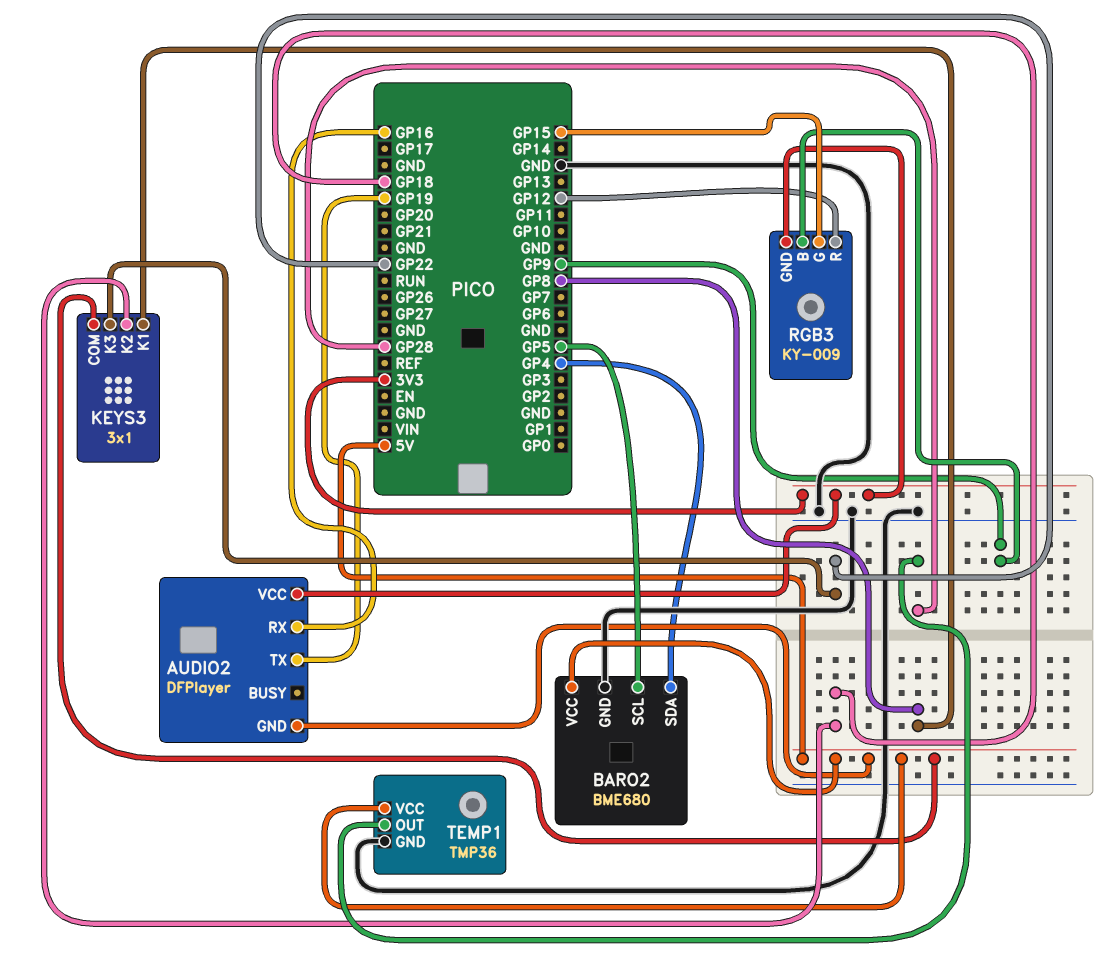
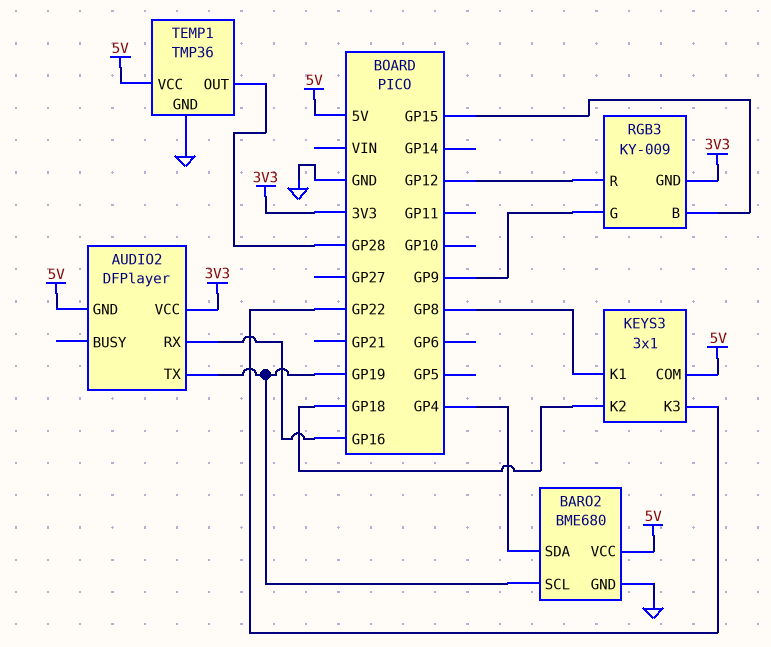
BARO2 pin SCL: GP5 -> GP19
RGB3 pin B: GP9 -> GP15
RGB3 pin G: GP15 -> GP9

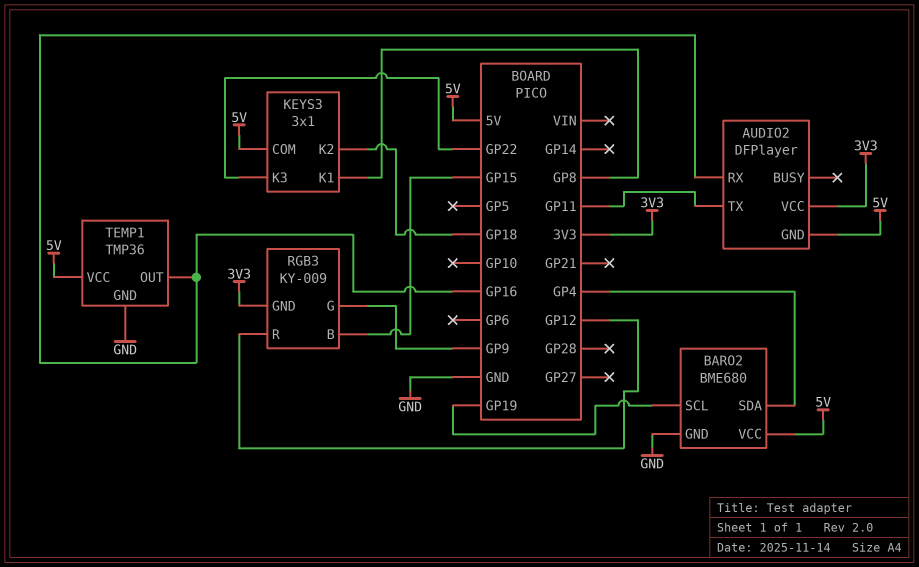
AUDIO2 pin TX: GP19 -> GP11
TEMP1 pin OUT: GP28 -> GP16

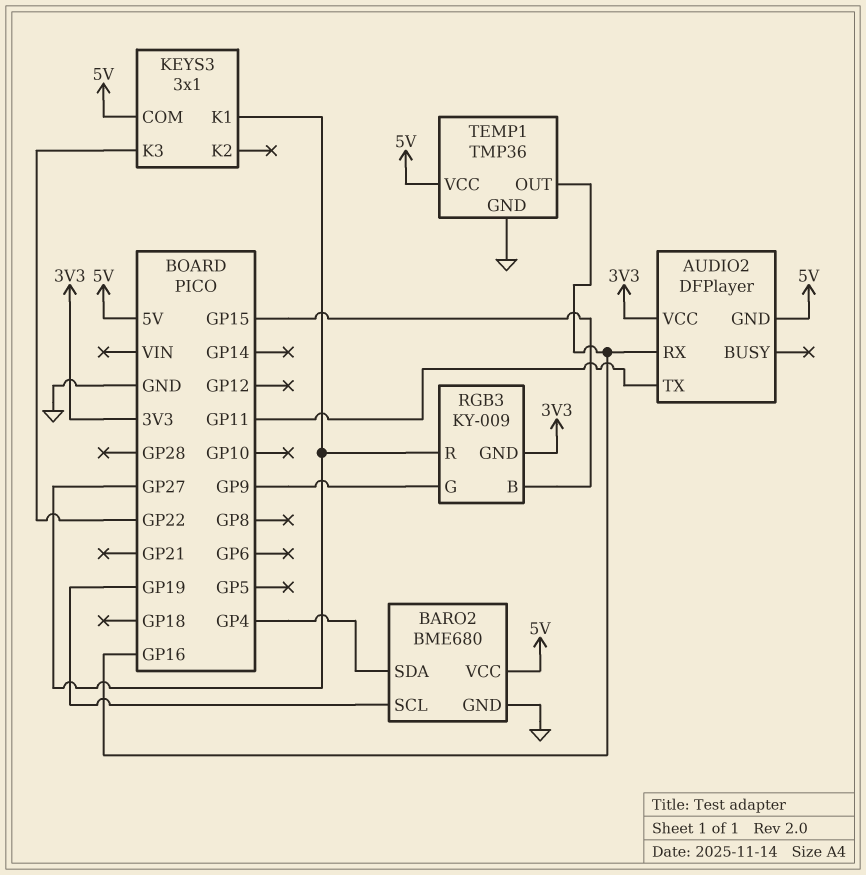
KEYS3 pin K1: GP8 -> GP27
KEYS3 pin K2: GP18 -> none
RGB3 pin R: GP12 -> GP27

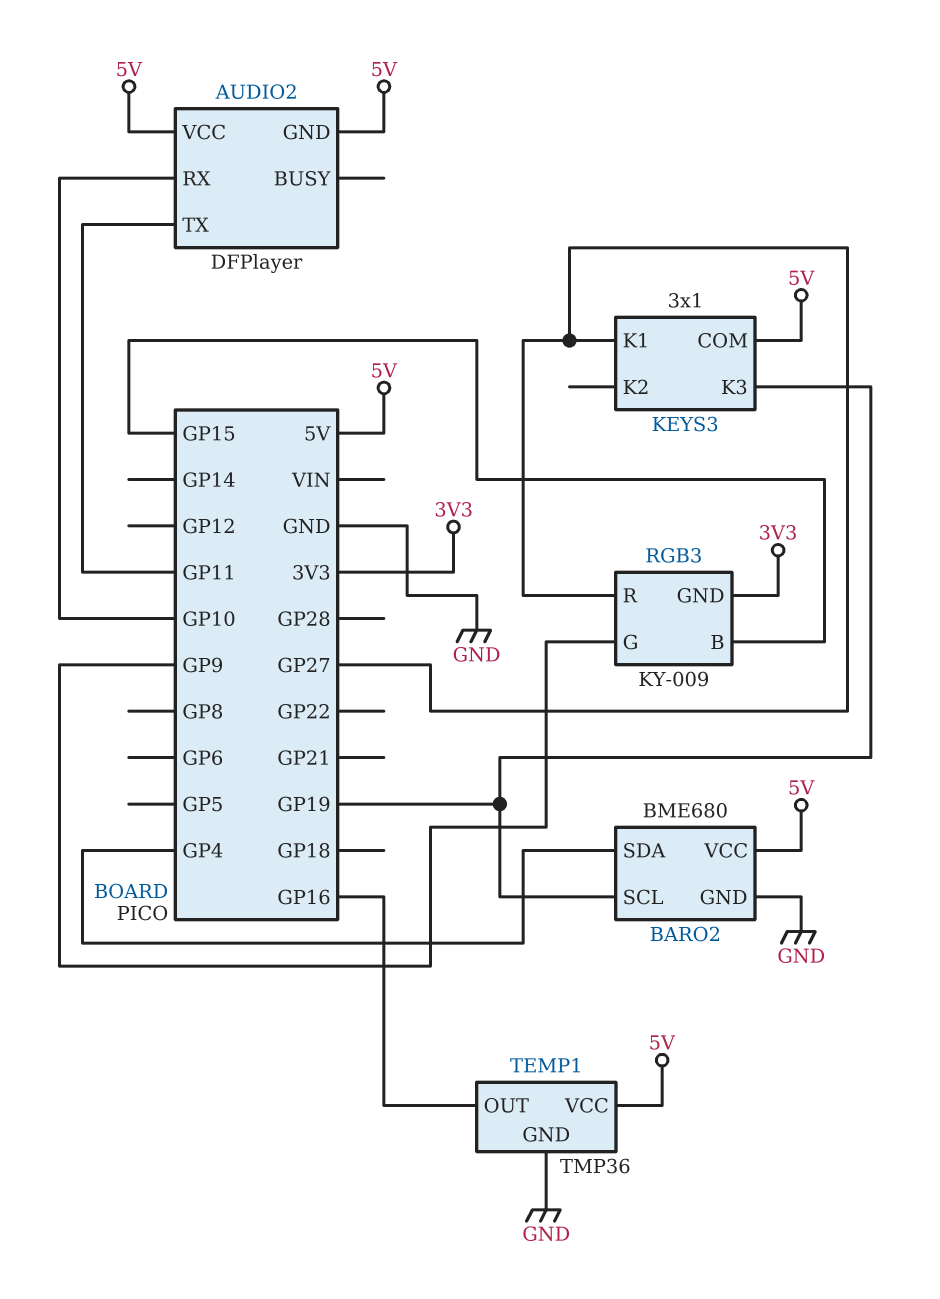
AUDIO2 pin RX: GP16 -> GP10
AUDIO2 pin VCC: 3V3 -> 5V
KEYS3 pin K3: GP22 -> GP19

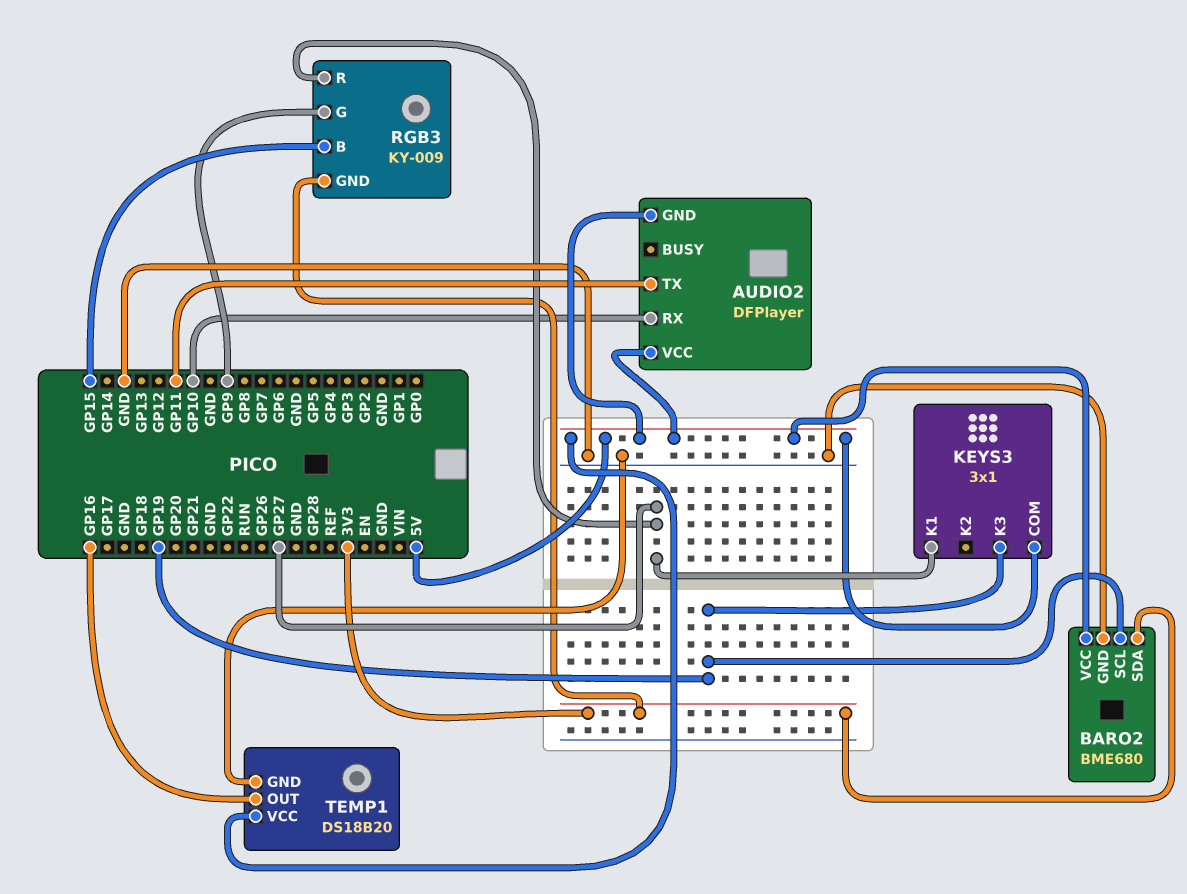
BARO2 pin SDA: GP4 -> 3V3
TEMP1: TMP36 -> DS18B20

